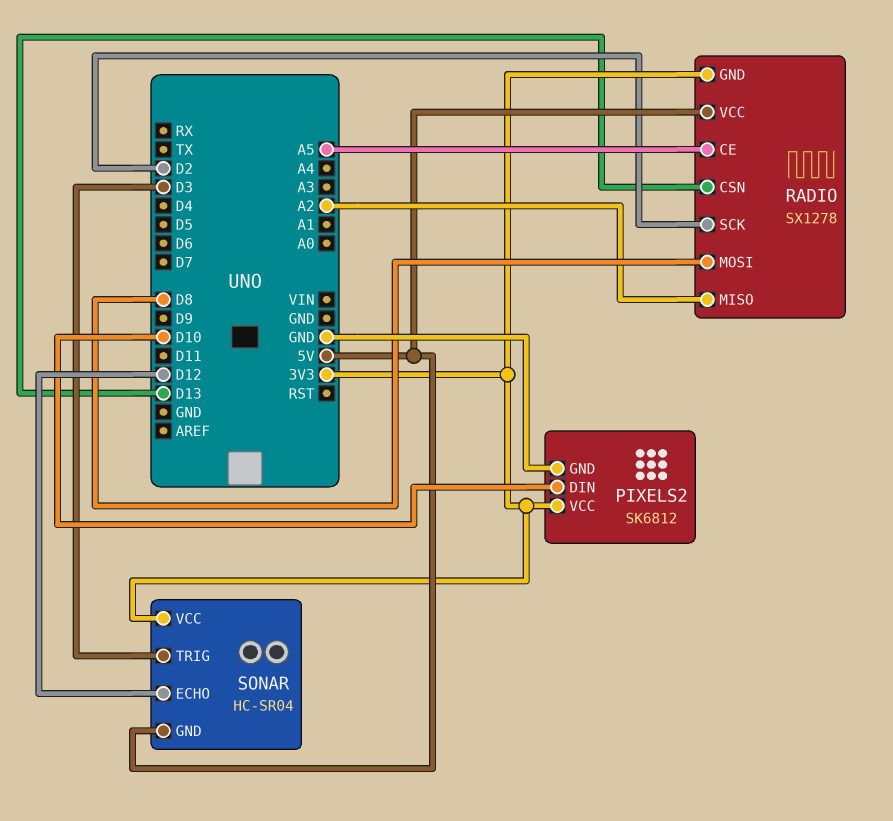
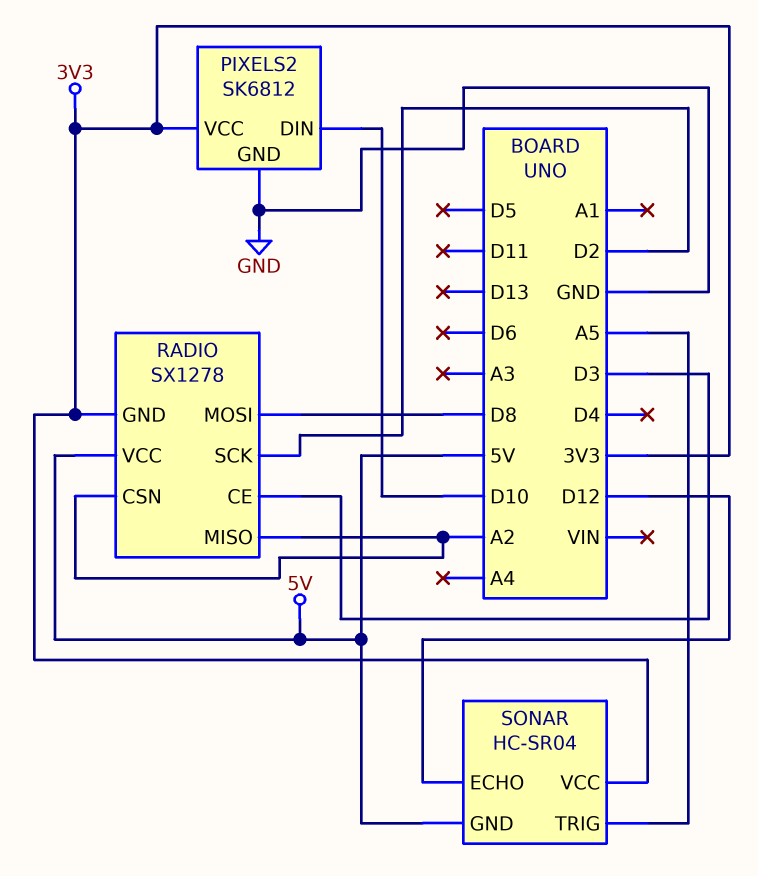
RADIO pin CE: A5 -> D3
RADIO pin CSN: D13 -> A2
SONAR pin TRIG: D3 -> A5

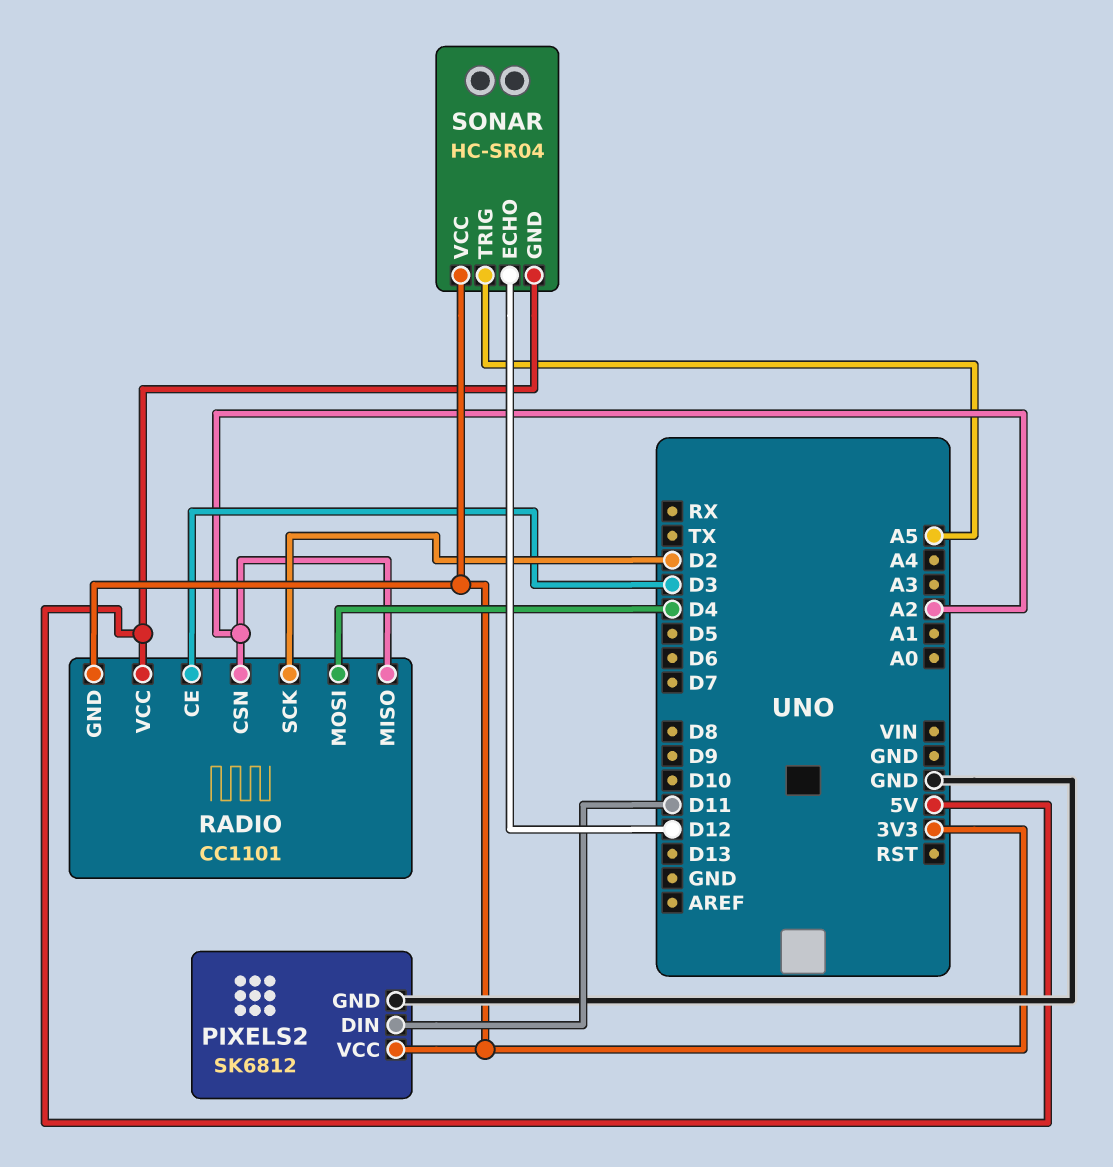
PIXELS2 pin DIN: D10 -> D11
RADIO: SX1278 -> CC1101
RADIO pin MOSI: D8 -> D4

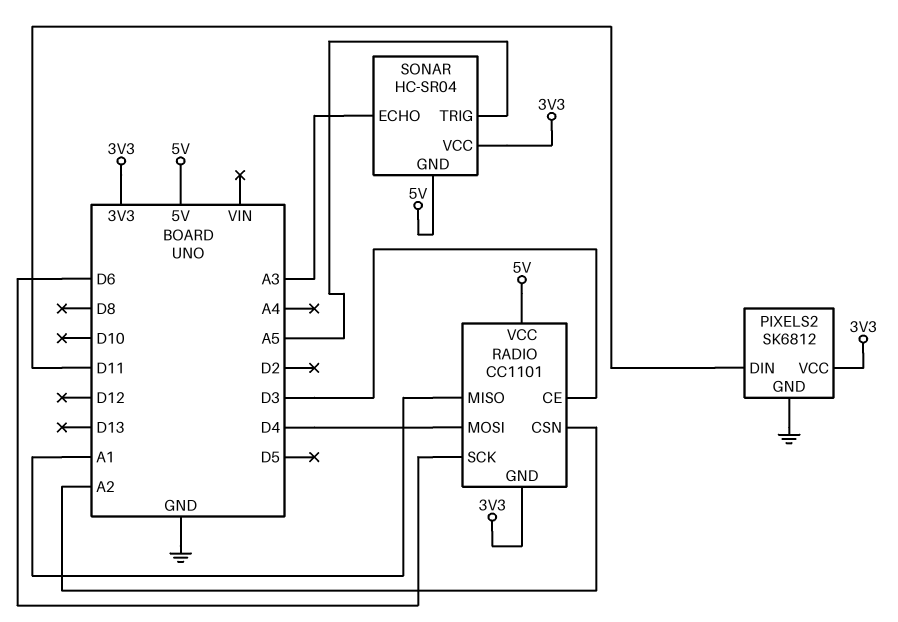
RADIO pin MISO: A2 -> A1
RADIO pin SCK: D2 -> D6
SONAR pin ECHO: D12 -> A3

